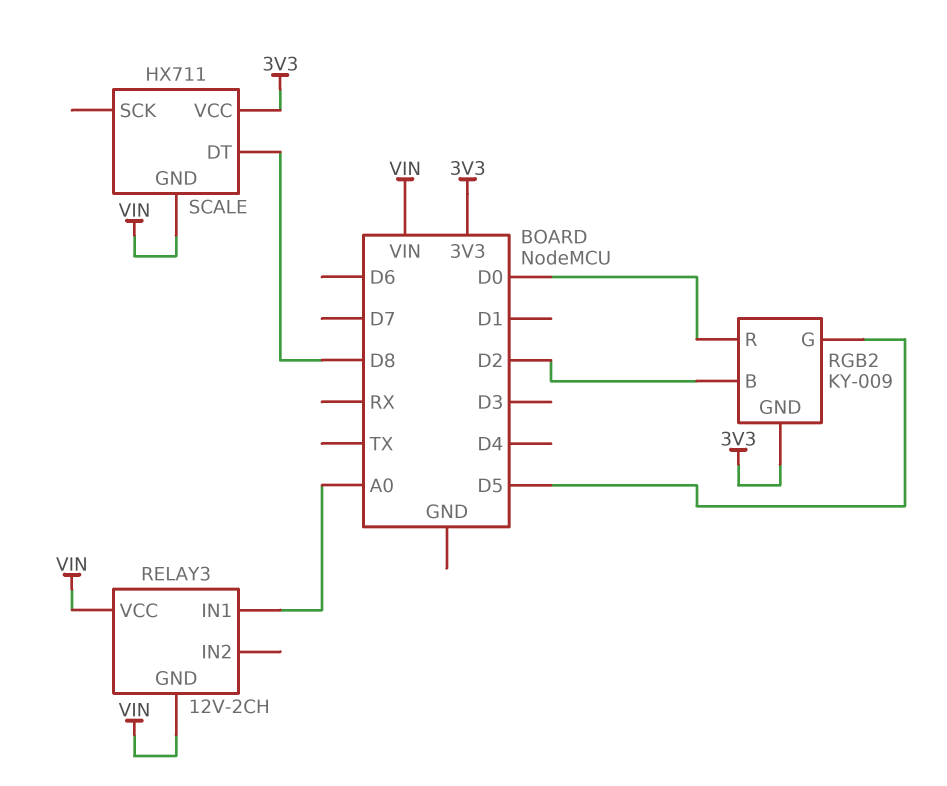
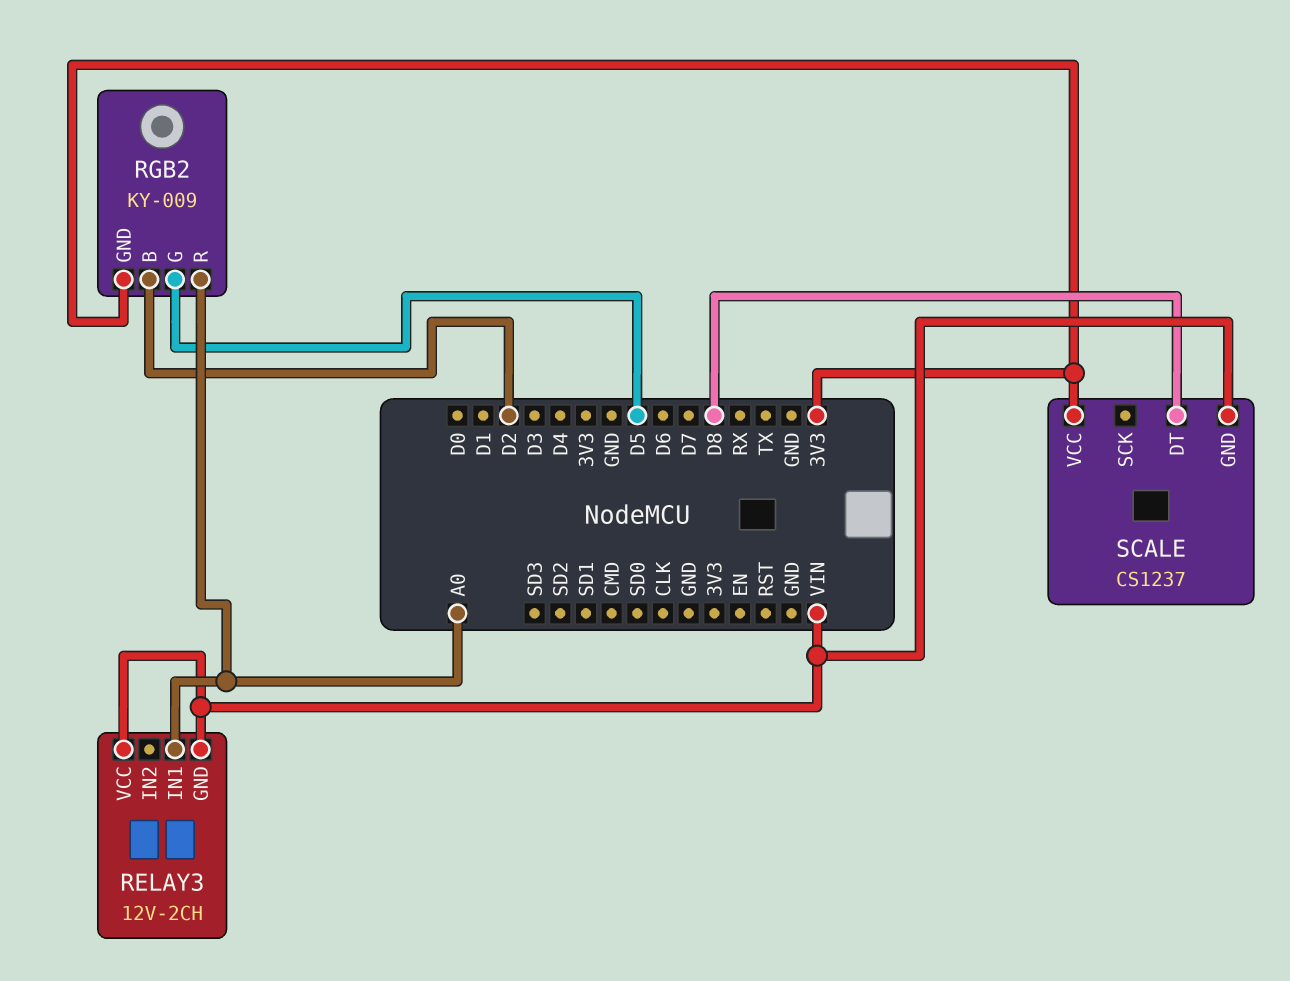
RGB2 pin R: D0 -> A0
SCALE: HX711 -> CS1237

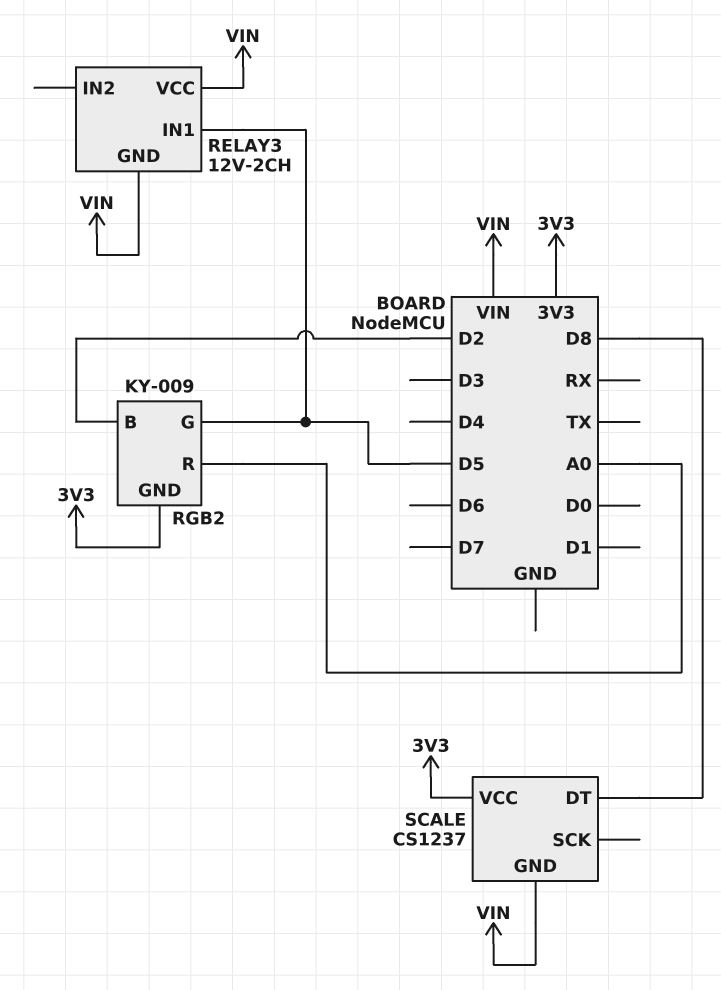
RELAY3 pin IN1: A0 -> D5

